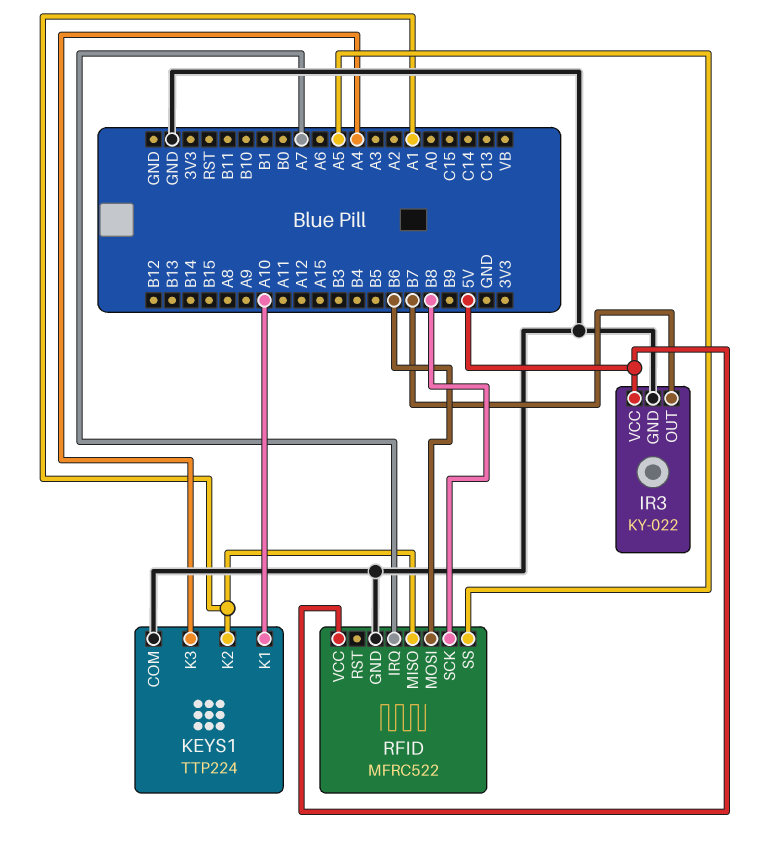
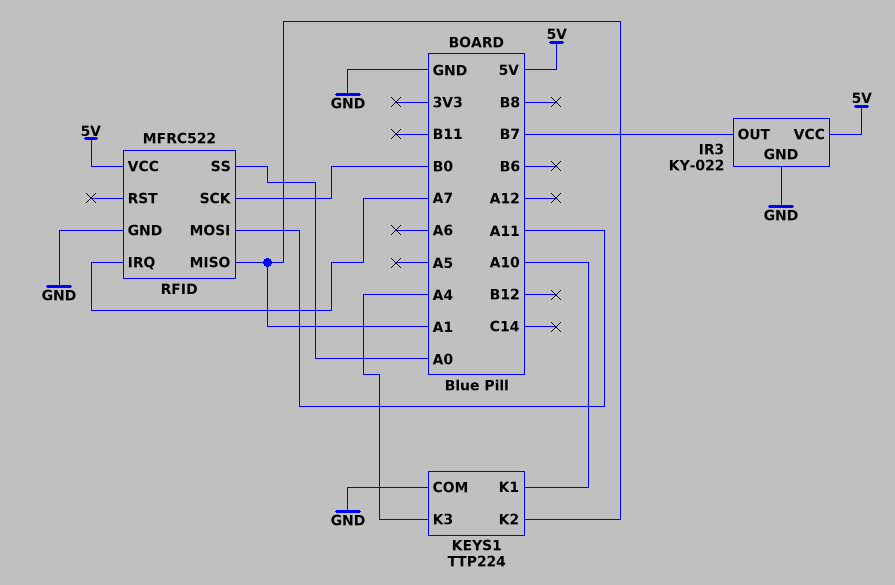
RFID pin MOSI: B6 -> A11
RFID pin SCK: B8 -> B0
RFID pin SS: A5 -> A0

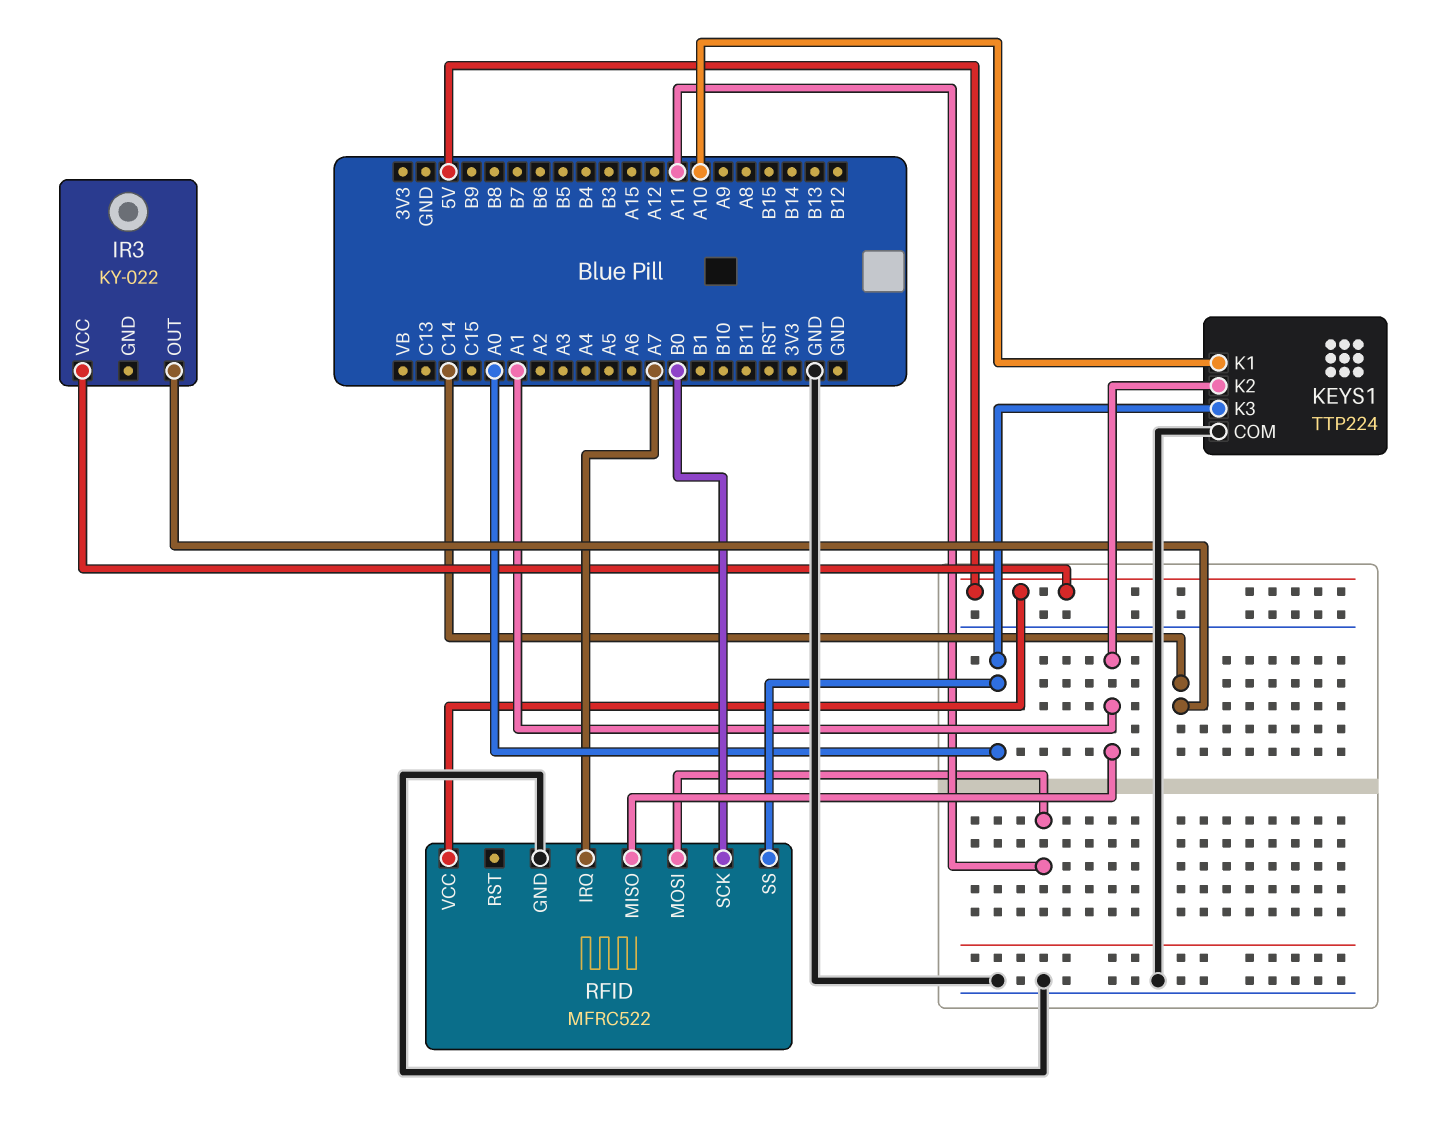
IR3 pin GND: GND -> none
IR3 pin OUT: B7 -> C14
KEYS1 pin K3: A4 -> A0

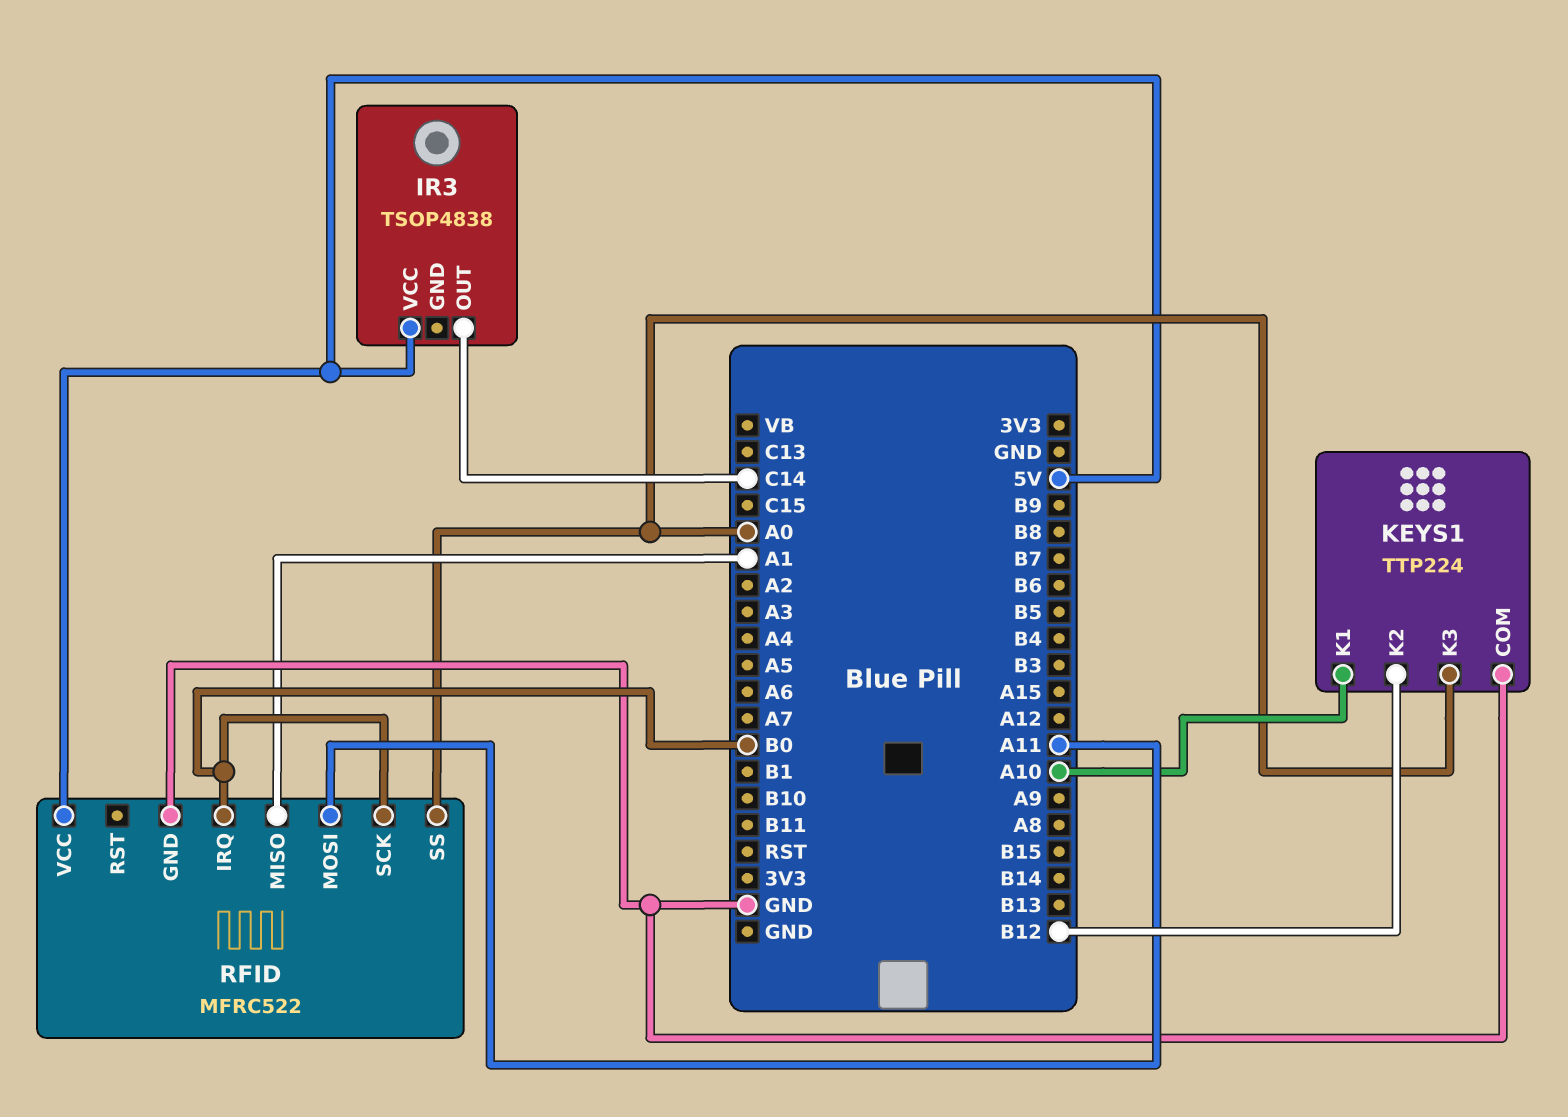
IR3: KY-022 -> TSOP4838
KEYS1 pin K2: A1 -> B12
RFID pin IRQ: A7 -> B0

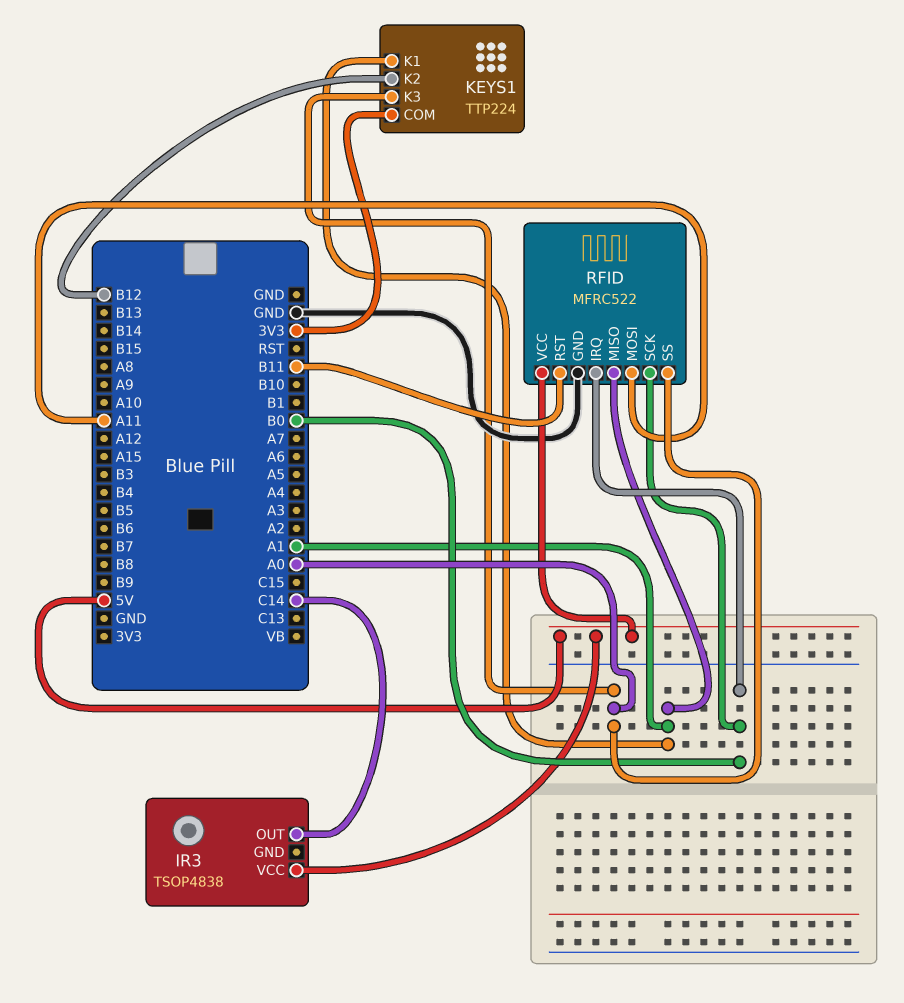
KEYS1 pin COM: GND -> 3V3
KEYS1 pin K1: A10 -> A1
RFID pin RST: none -> B11

